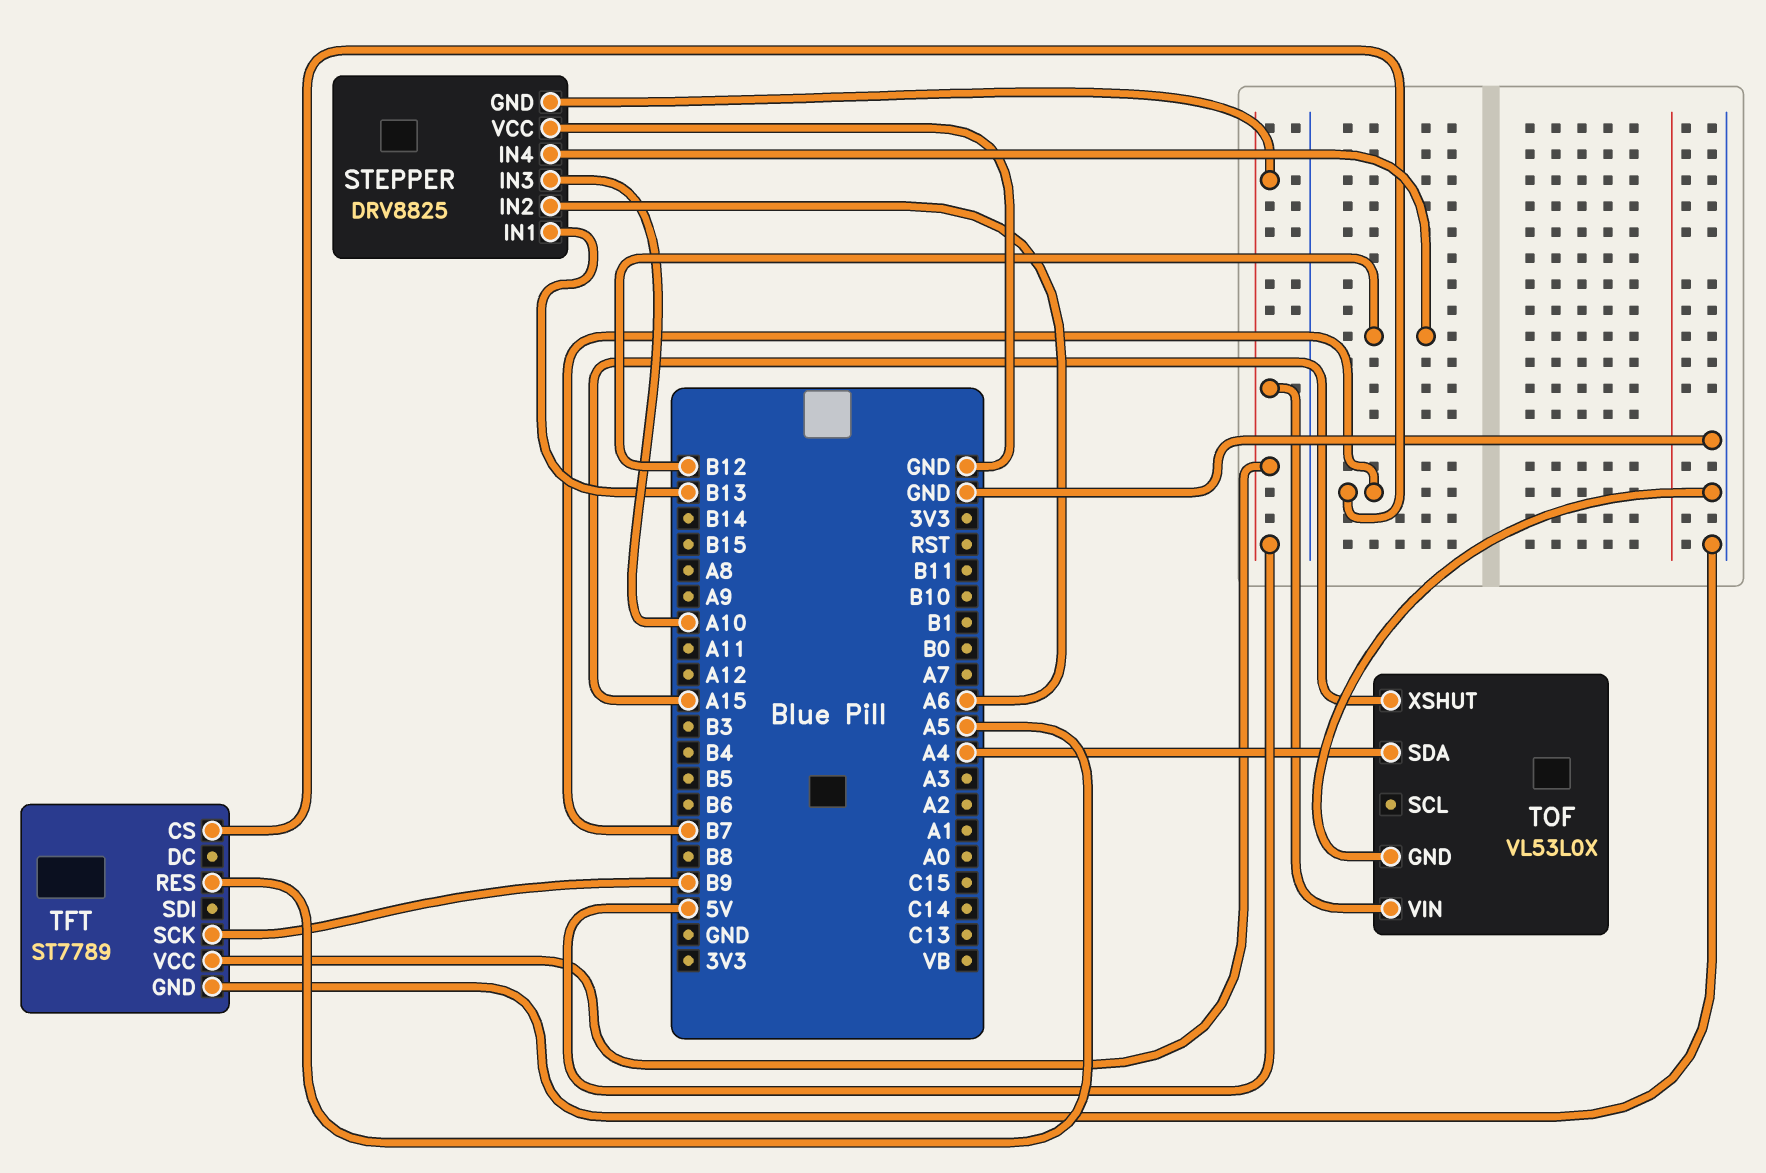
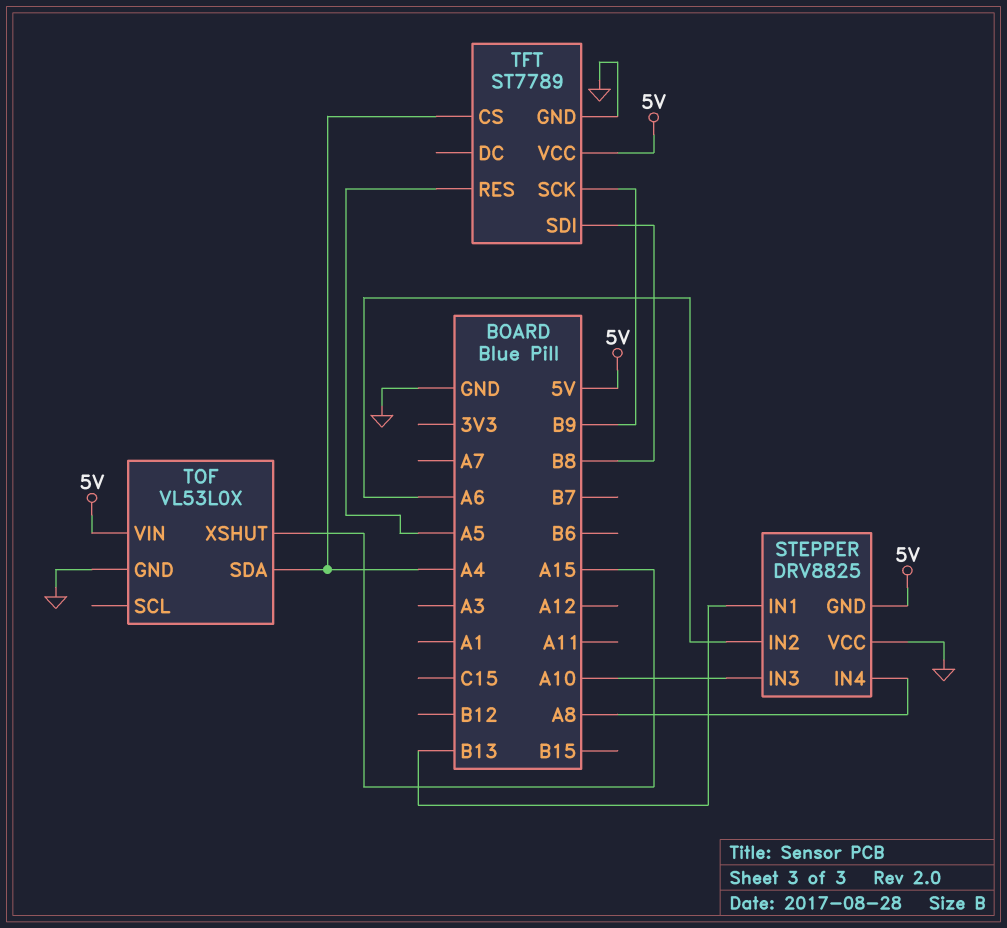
STEPPER pin IN4: B12 -> A8
TFT pin CS: B7 -> A4
TFT pin SDI: none -> B8

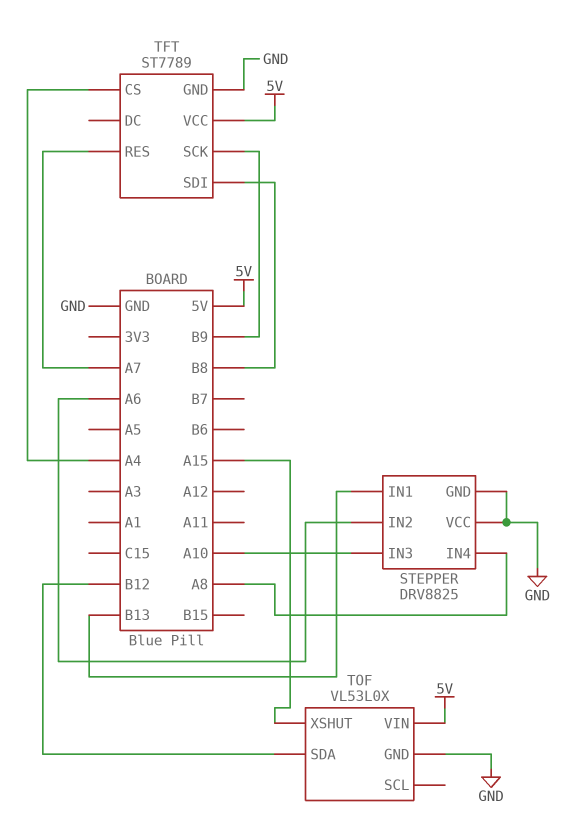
STEPPER pin GND: 5V -> GND
TFT pin RES: A5 -> A7
TOF pin SDA: A4 -> B12

